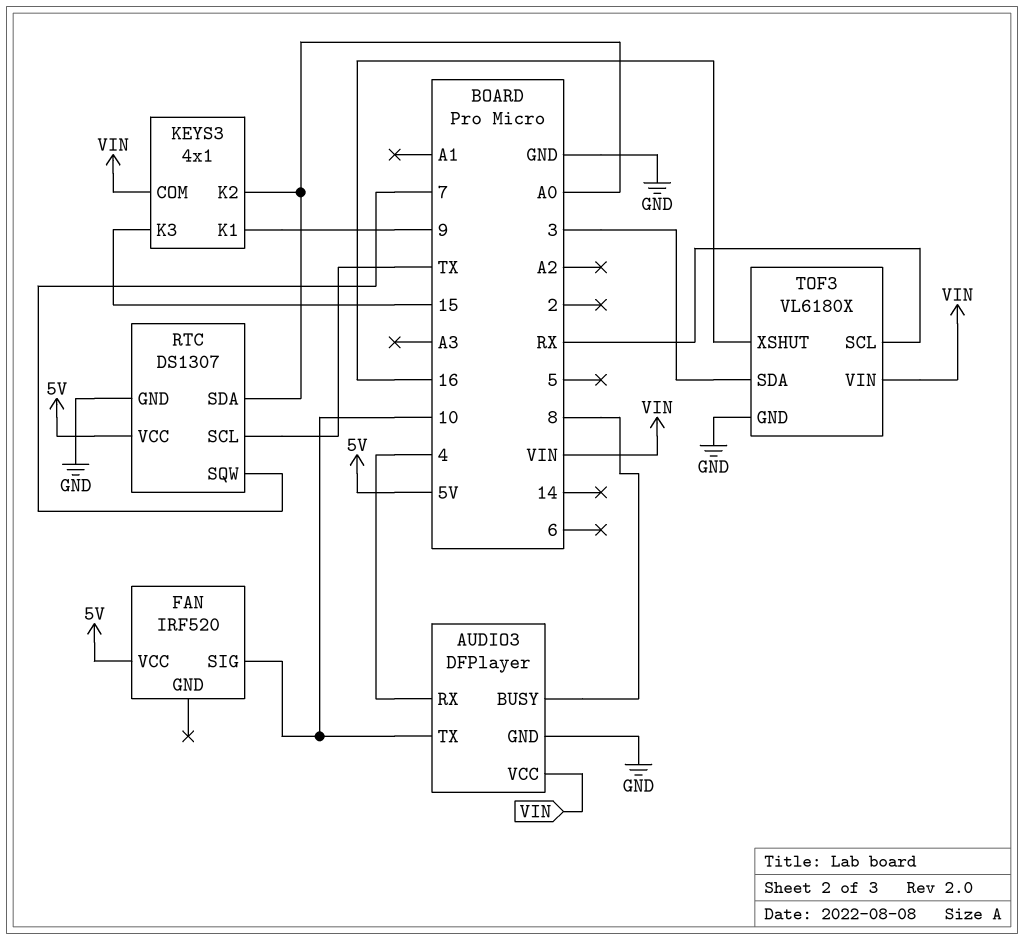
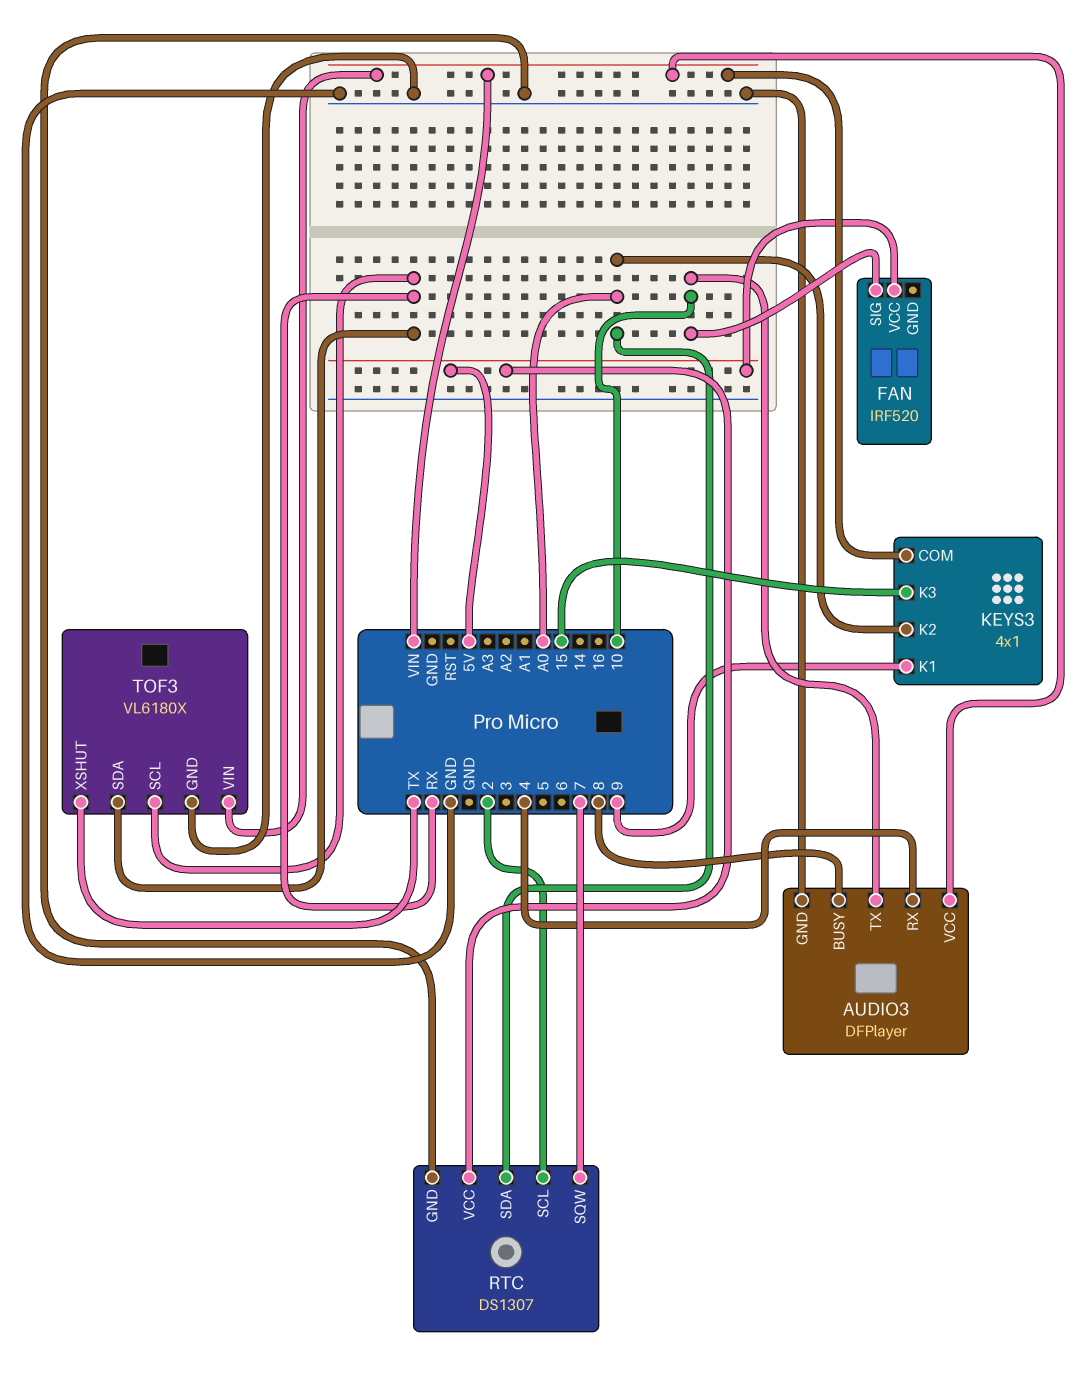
RTC pin SCL: TX -> 2
TOF3 pin SDA: 3 -> RX
TOF3 pin XSHUT: 16 -> TX

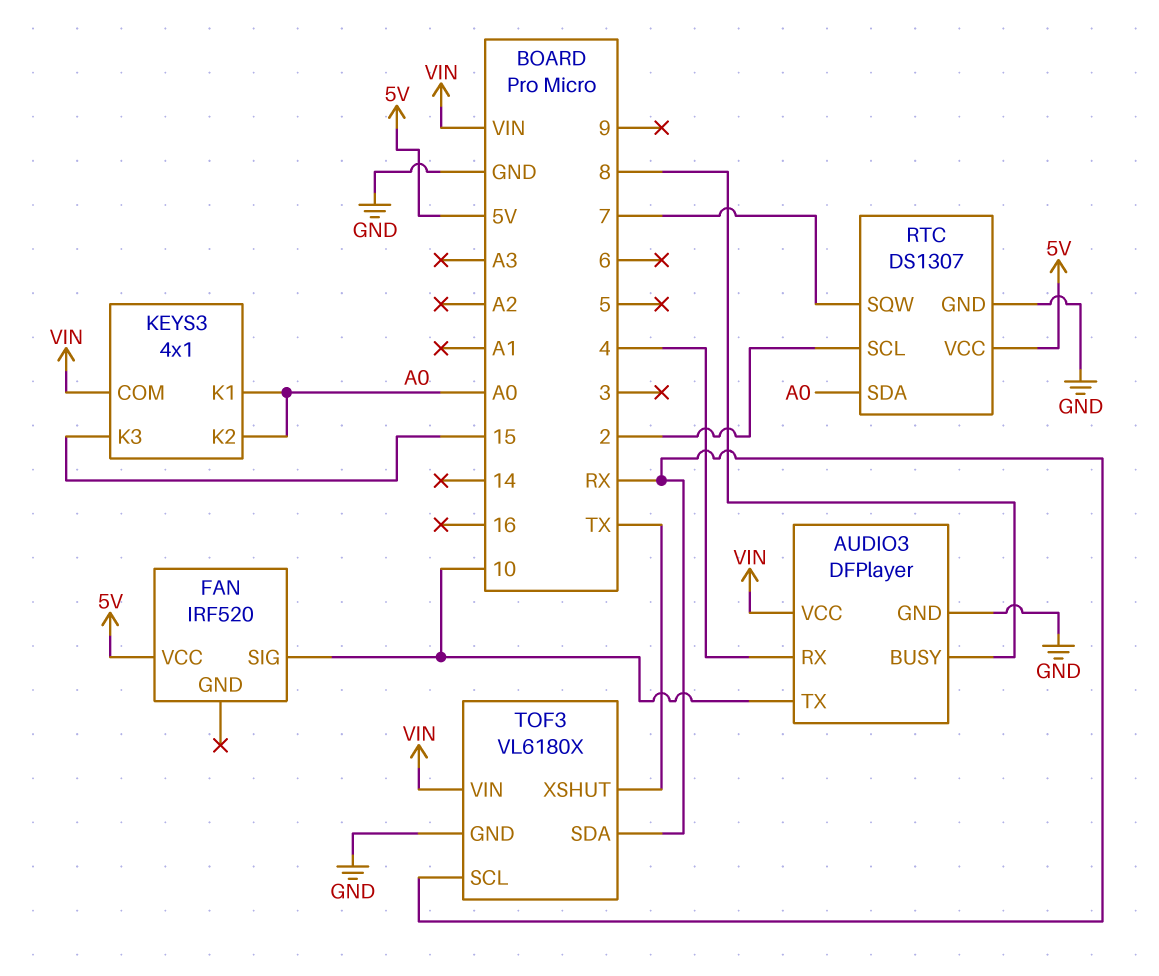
KEYS3 pin K1: 9 -> A0

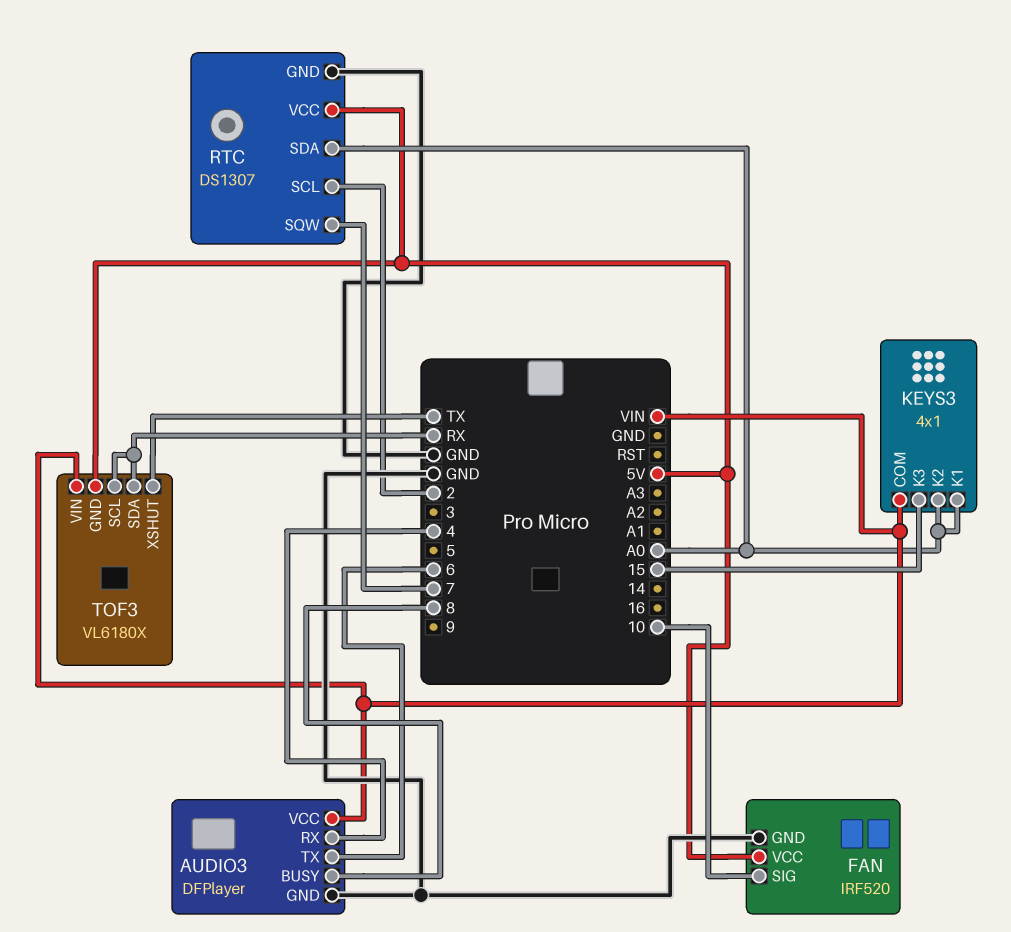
AUDIO3 pin TX: 10 -> 6
FAN pin GND: none -> GND
TOF3 pin GND: GND -> 5V

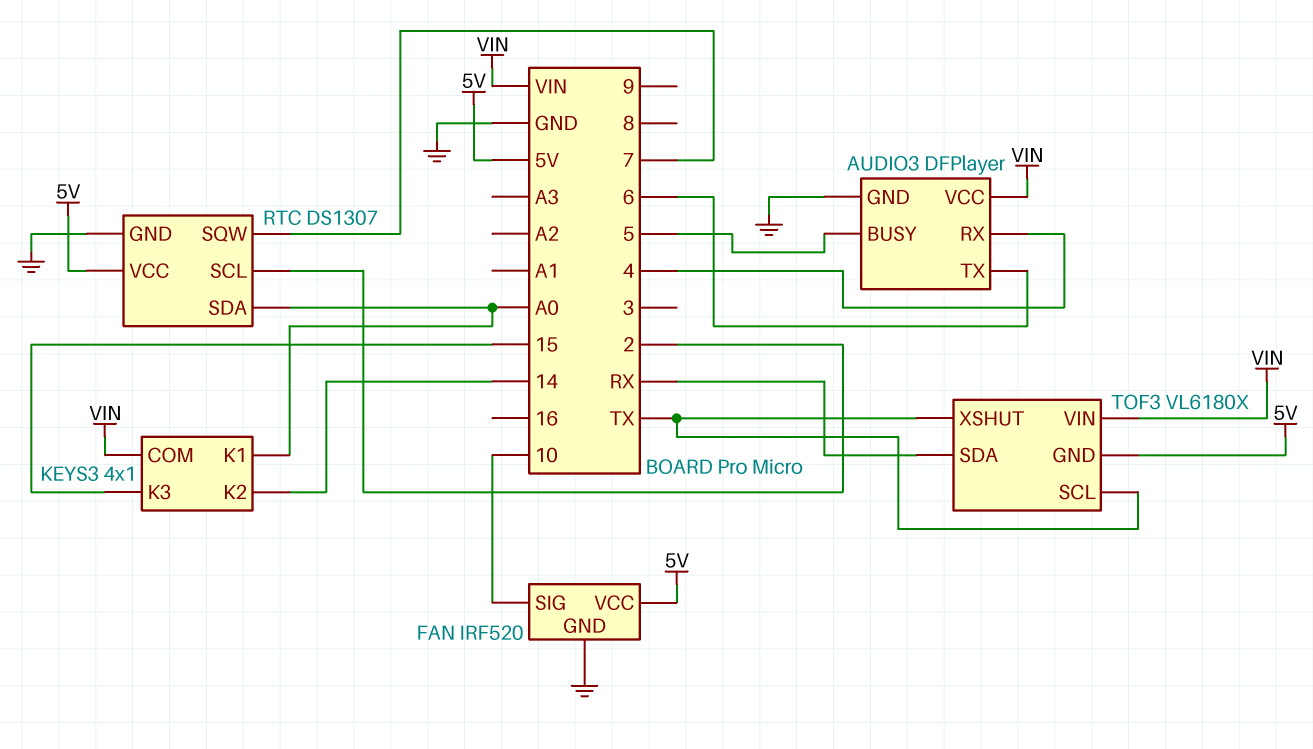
AUDIO3 pin BUSY: 8 -> 5
KEYS3 pin K2: A0 -> 14
TOF3 pin SCL: RX -> TX

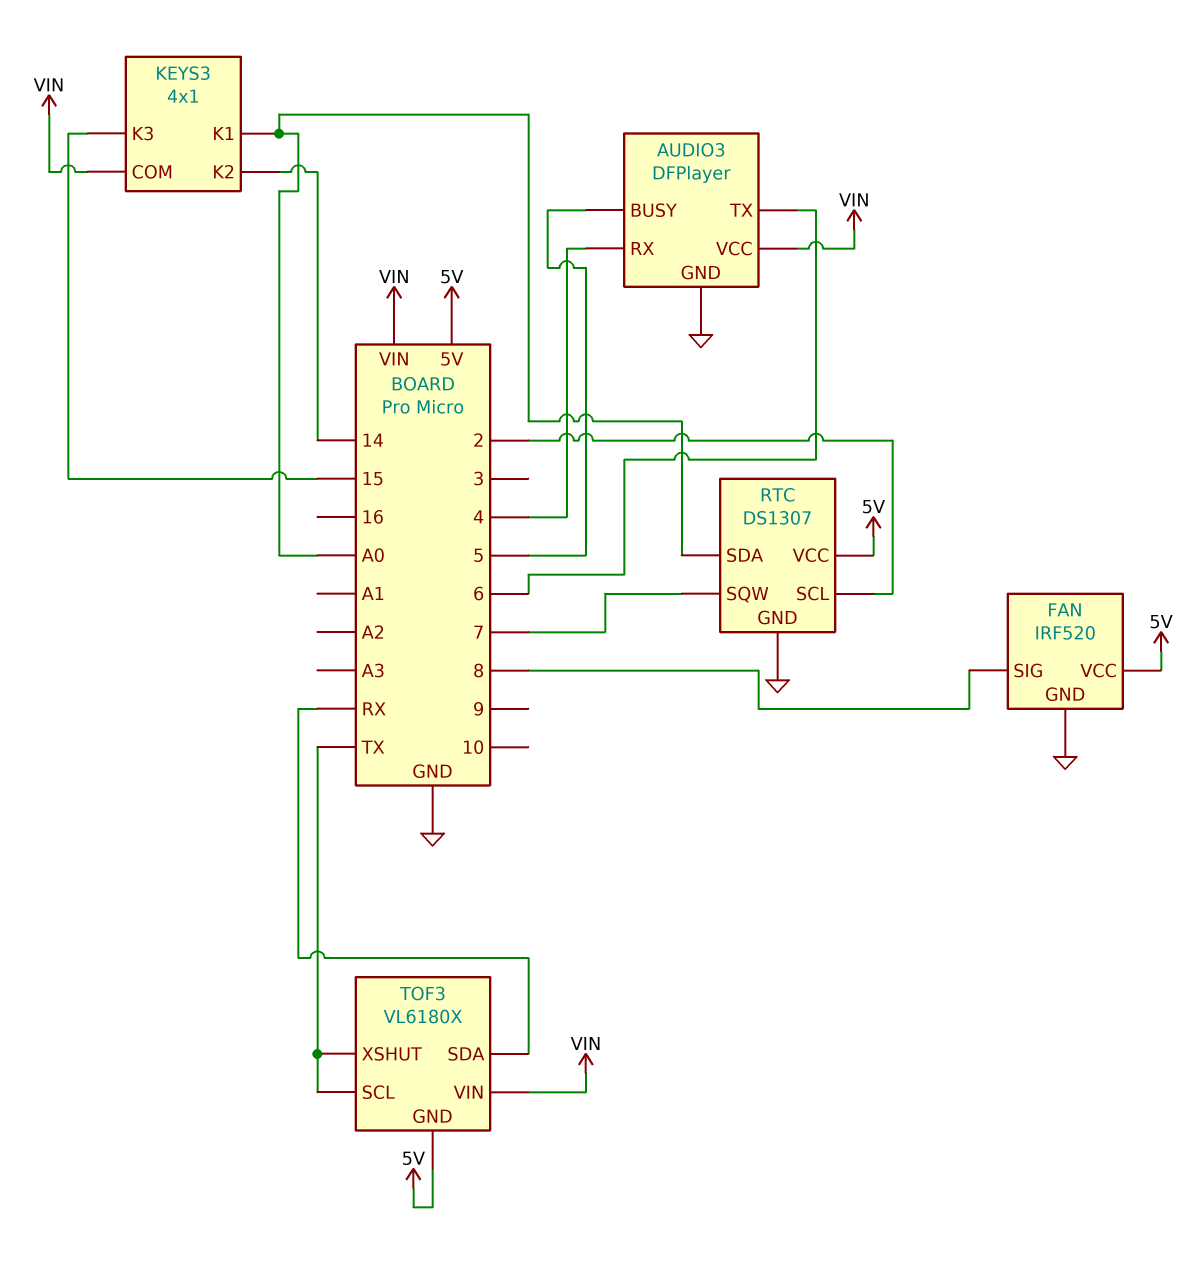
FAN pin SIG: 10 -> 8

